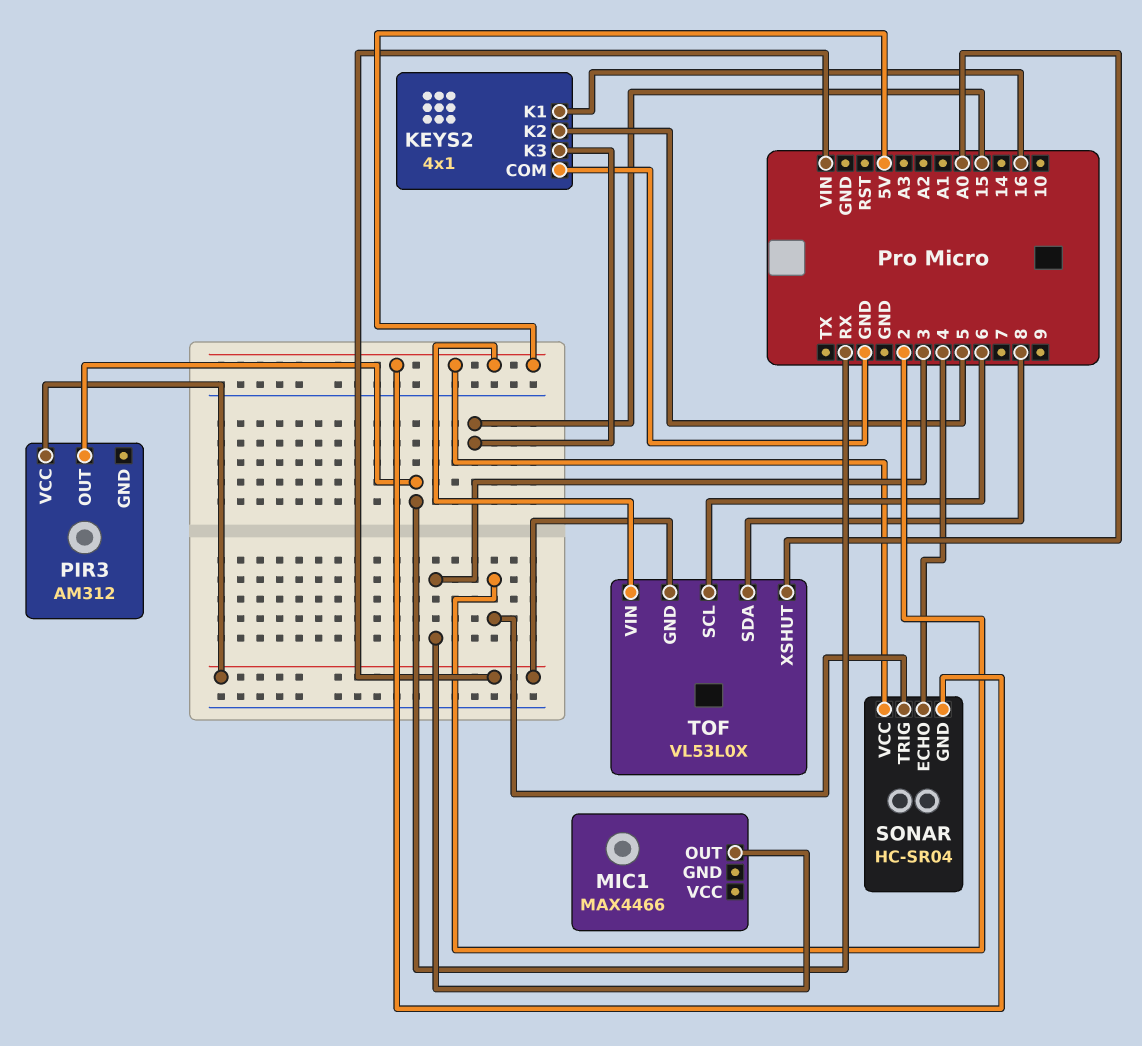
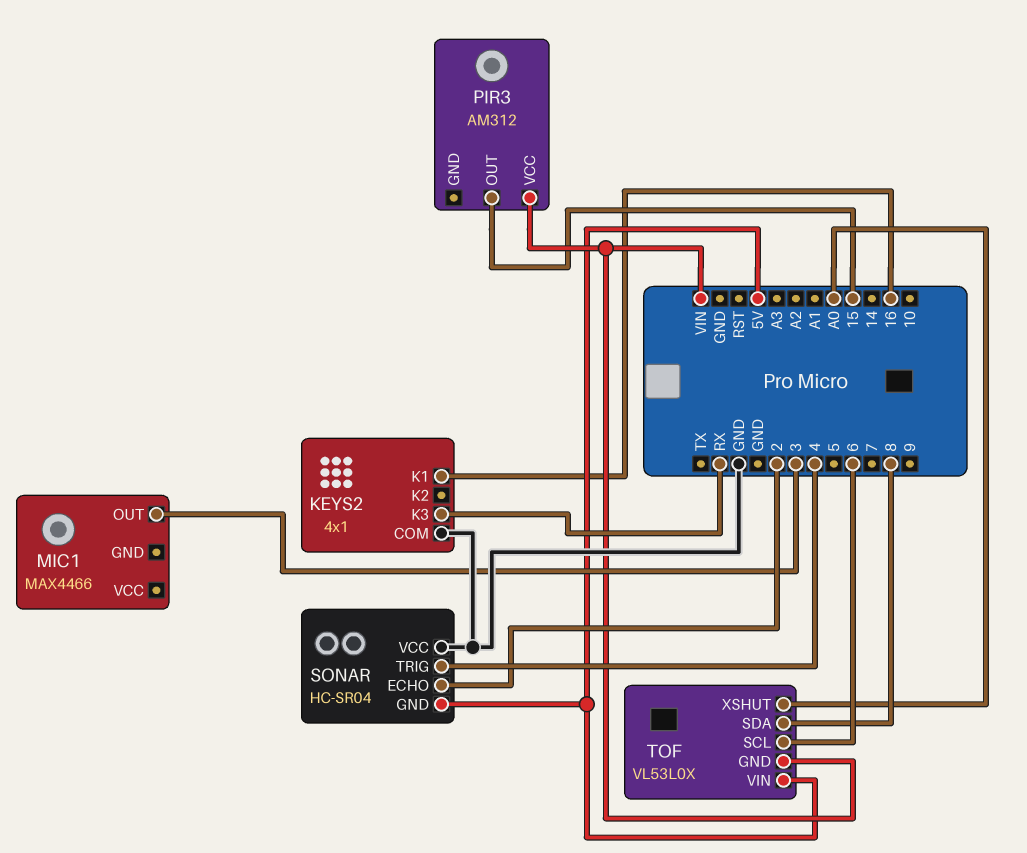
KEYS2 pin K2: 5 -> none
KEYS2 pin K3: 15 -> RX
PIR3 pin OUT: RX -> 15
SONAR pin ECHO: 4 -> 2
SONAR pin TRIG: 2 -> 4
SONAR pin VCC: 5V -> GND

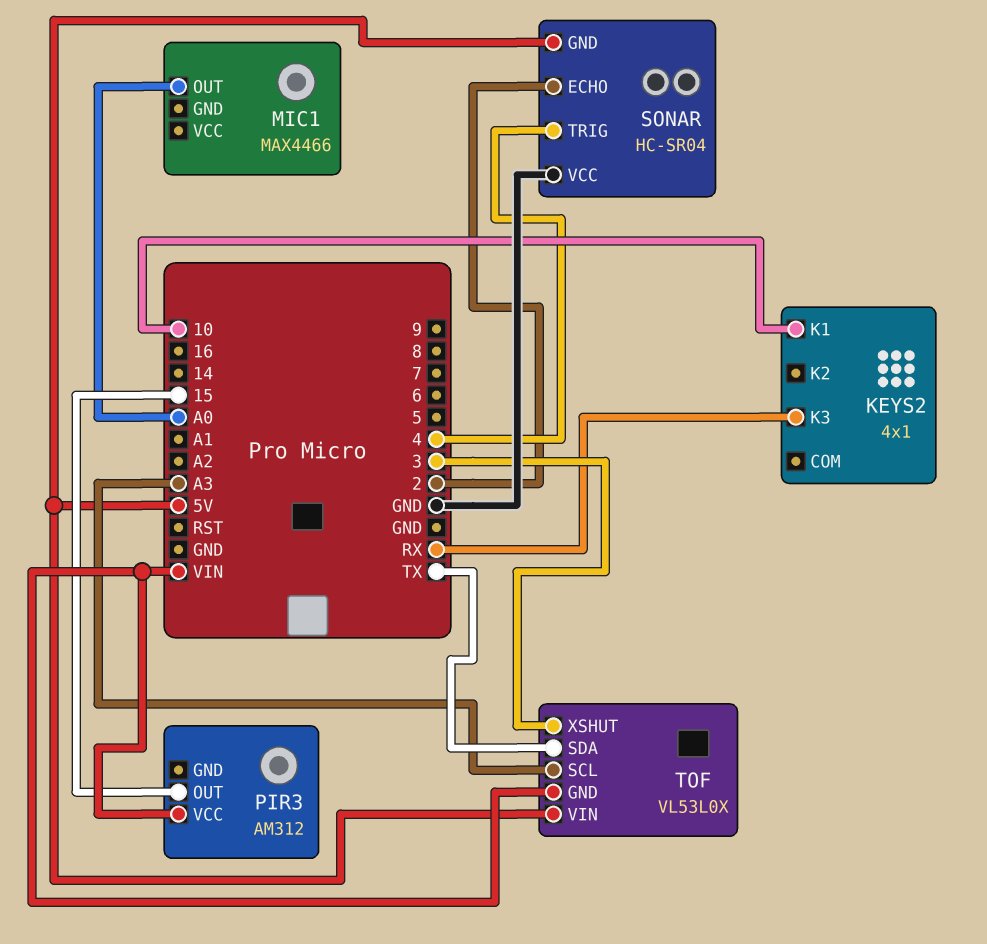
KEYS2 pin COM: GND -> none
KEYS2 pin K1: 16 -> 10
MIC1 pin OUT: 3 -> A0
TOF pin SCL: 6 -> A3
TOF pin SDA: 8 -> TX
TOF pin XSHUT: A0 -> 3

